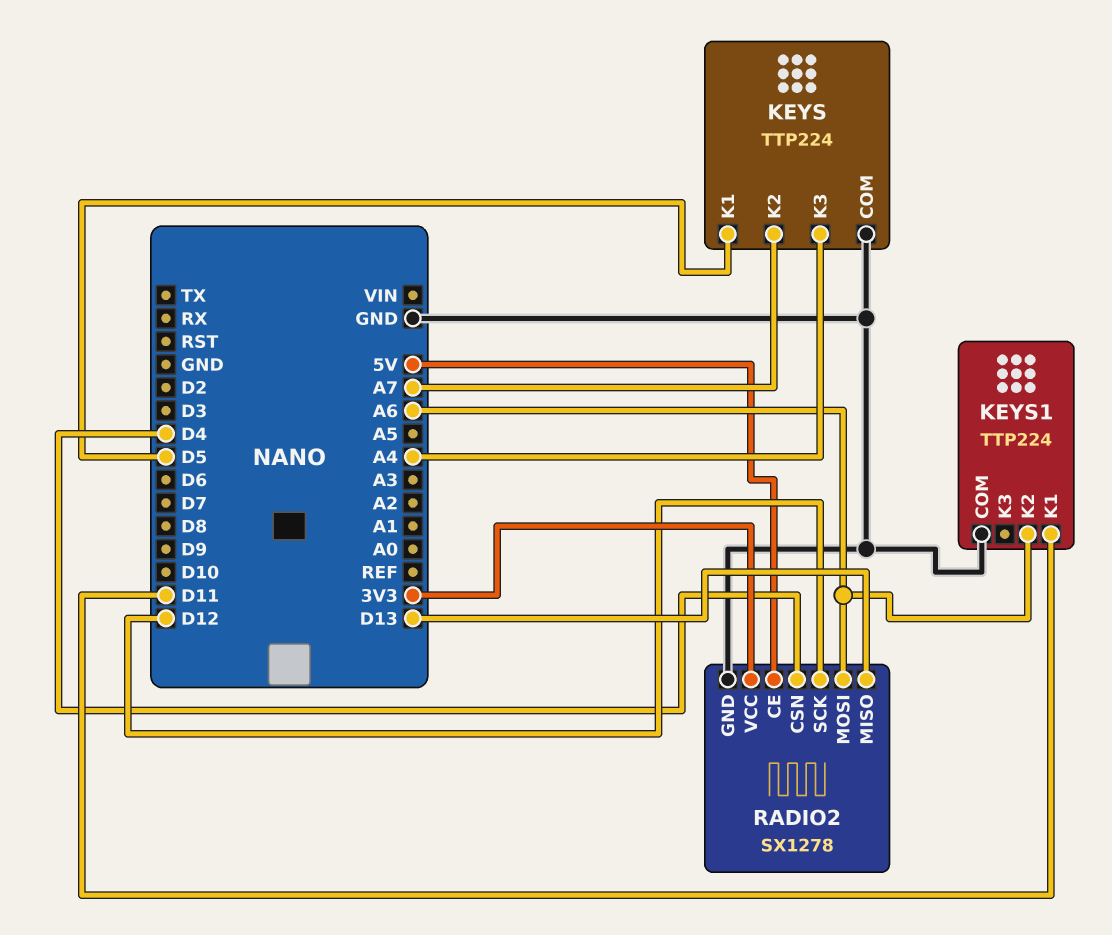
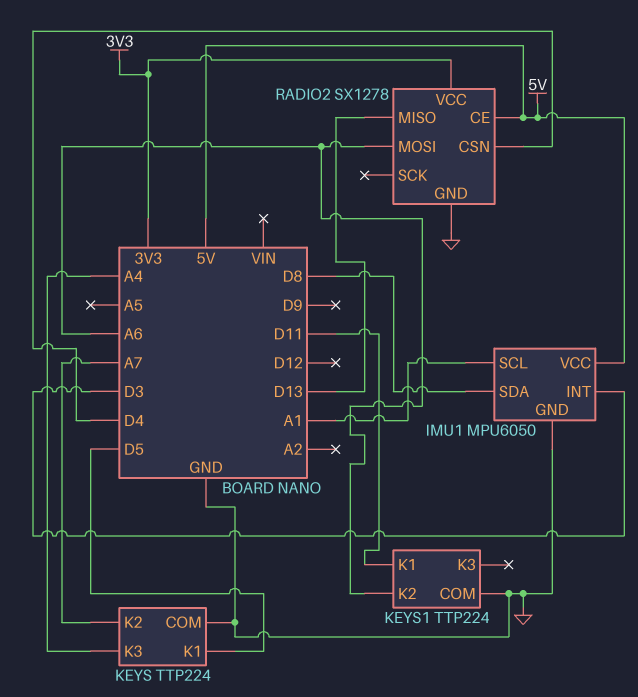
IMU1: none -> MPU6050
IMU1 pin GND: none -> GND
IMU1 pin INT: none -> D3
IMU1 pin SCL: none -> A1
IMU1 pin SDA: none -> D8
IMU1 pin VCC: none -> 5V
RADIO2 pin SCK: D12 -> none

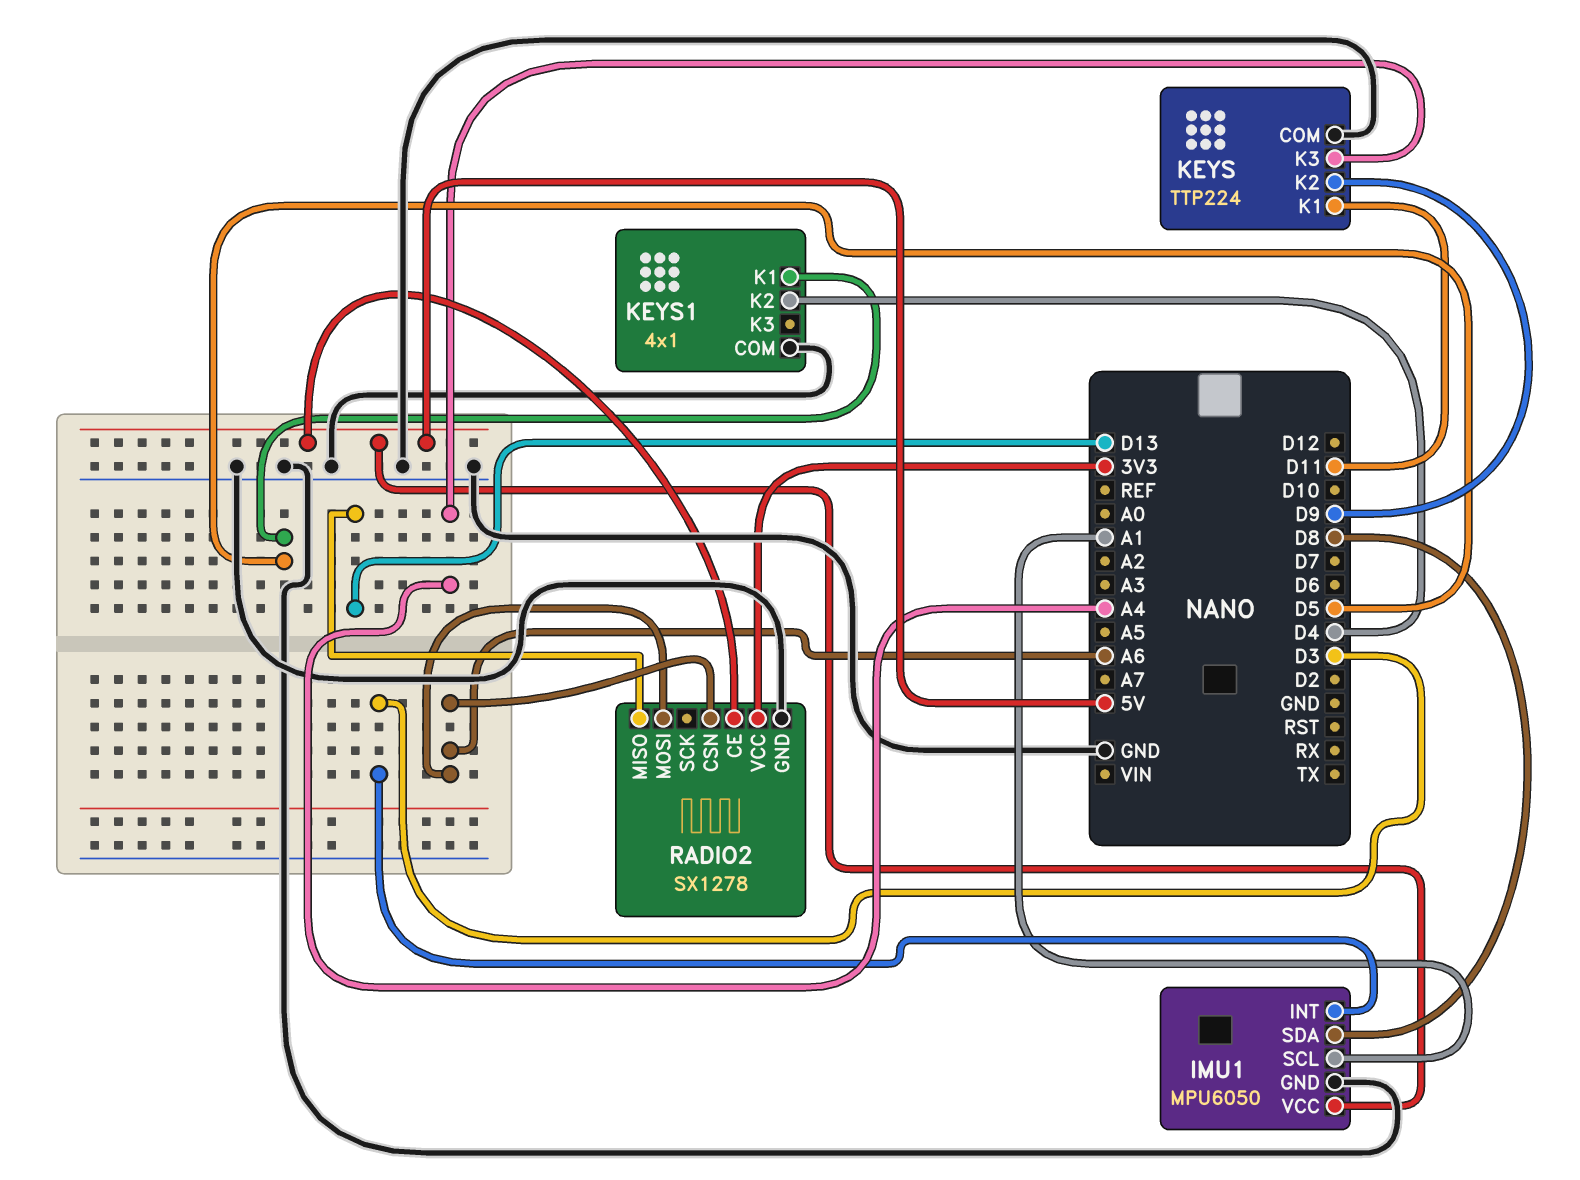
KEYS pin K1: D5 -> D11
KEYS pin K2: A7 -> D9
KEYS1: TTP224 -> 4x1
KEYS1 pin K1: D11 -> D5
KEYS1 pin K2: A6 -> D4
RADIO2 pin CSN: D4 -> A6

